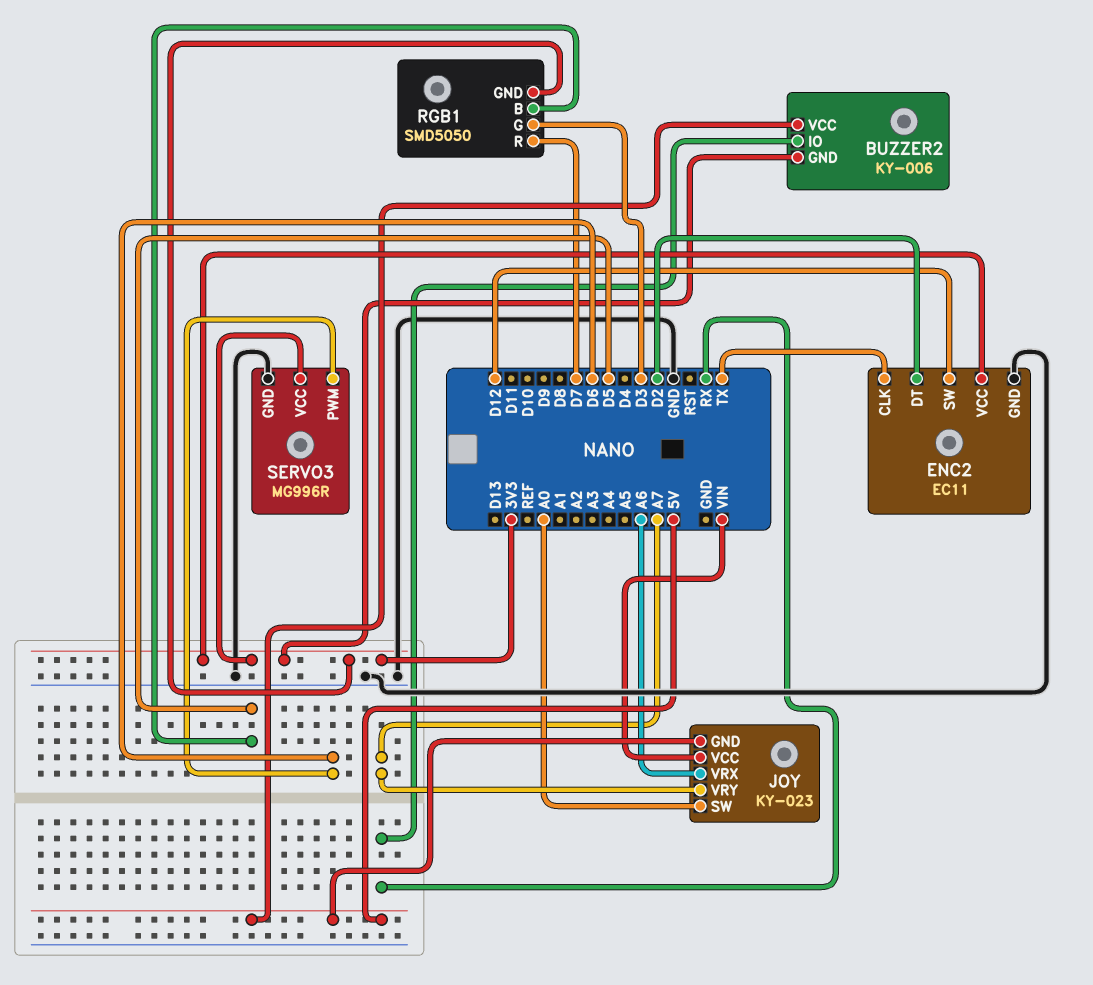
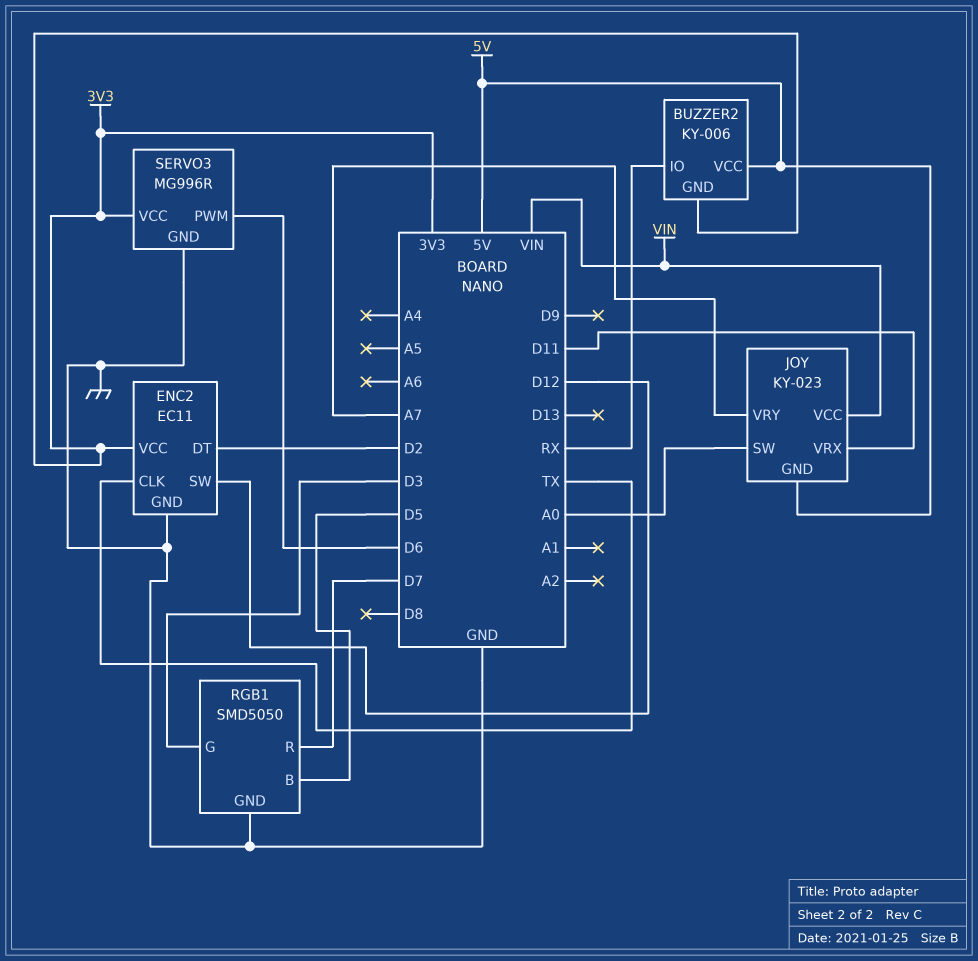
JOY pin VRX: A6 -> D11
RGB1 pin GND: 3V3 -> GND

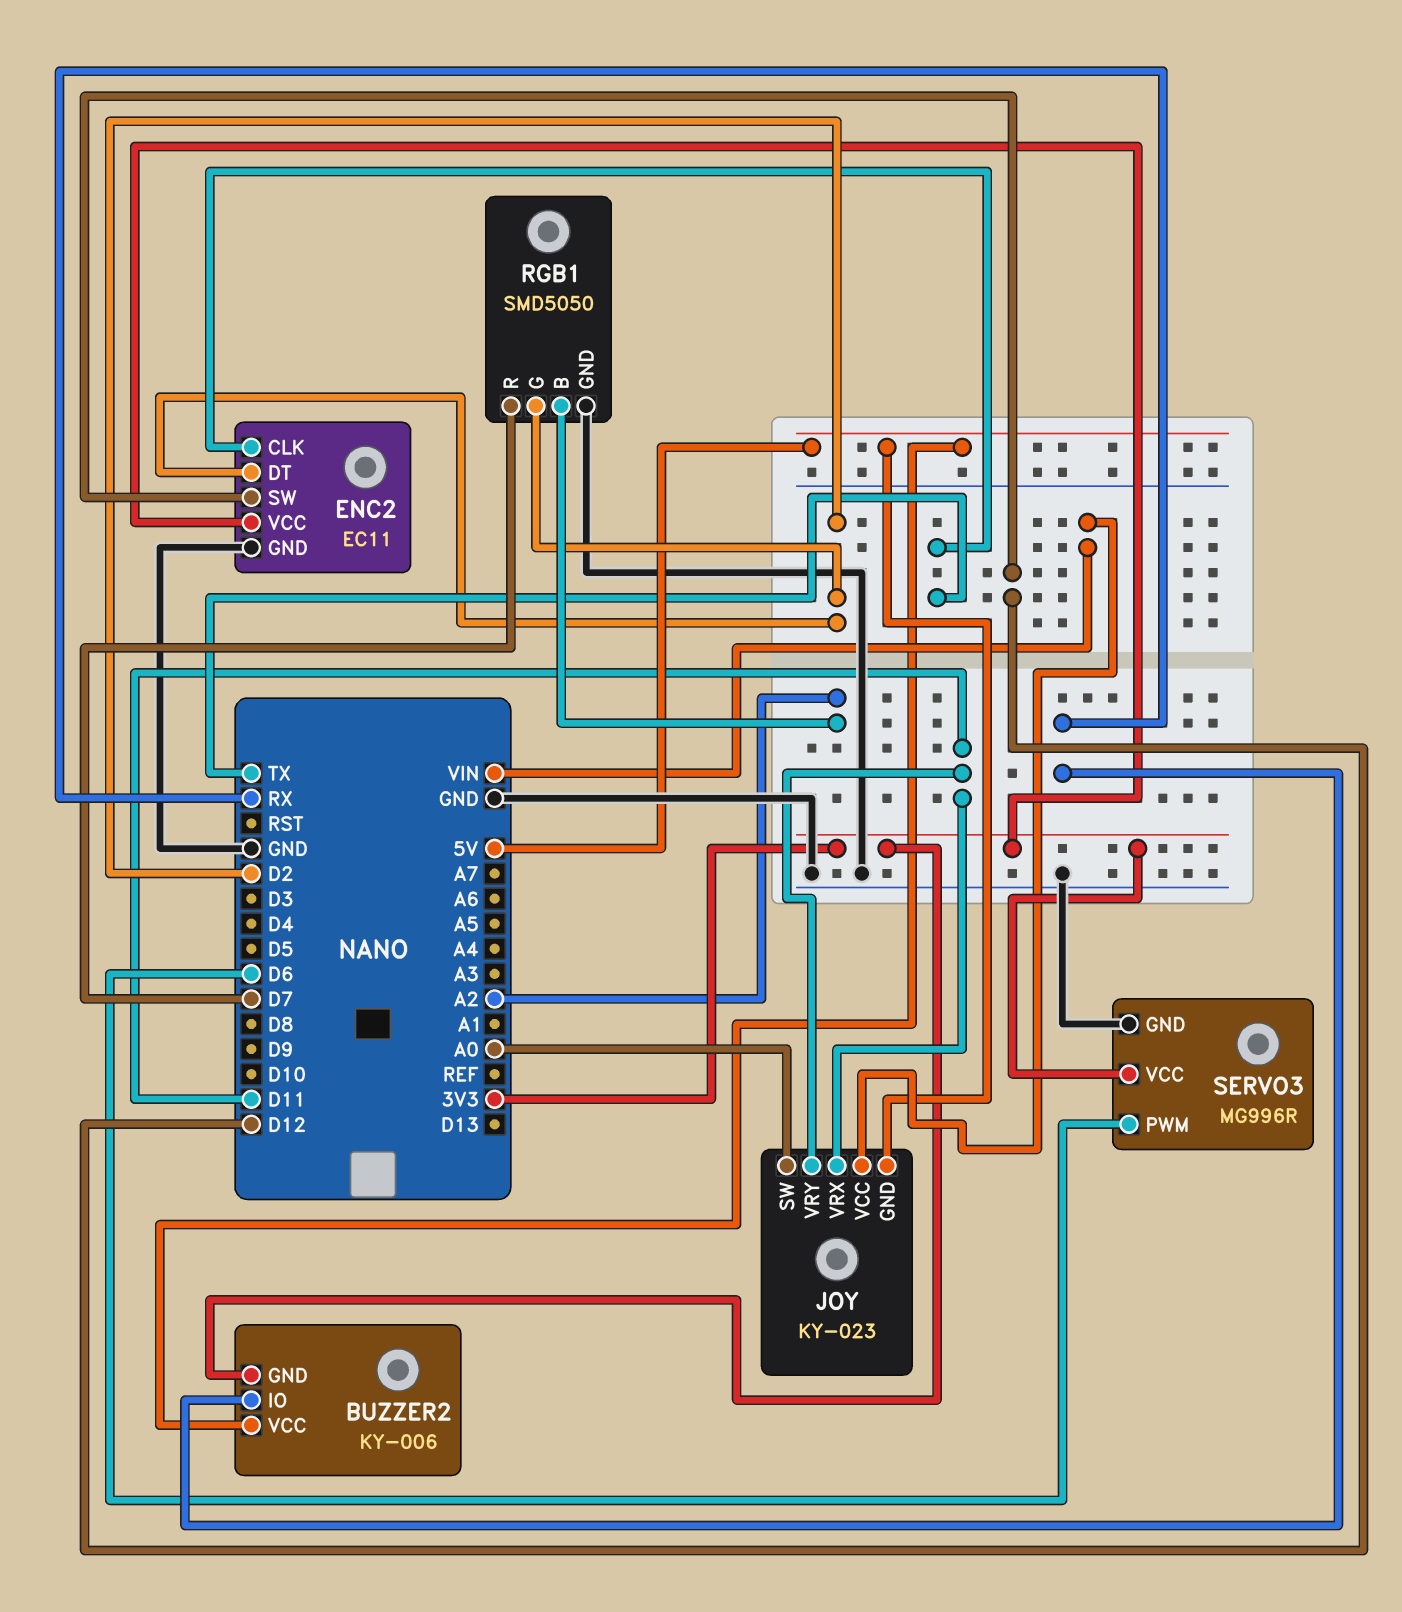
JOY pin VRY: A7 -> D11
RGB1 pin B: D5 -> A2
RGB1 pin G: D3 -> D2

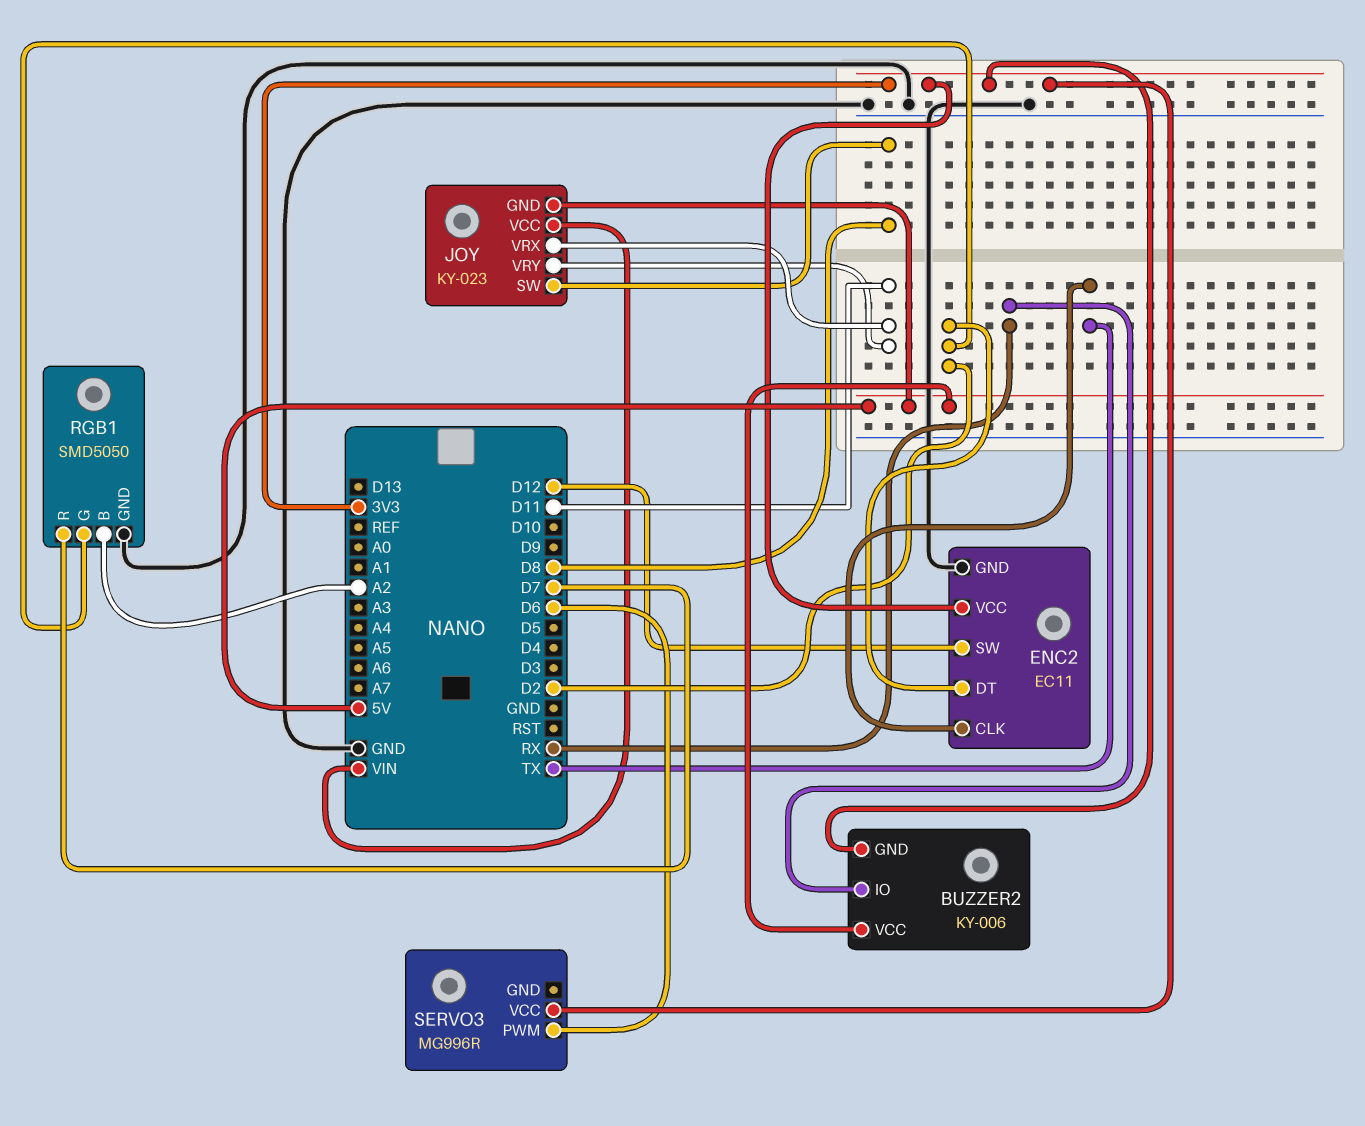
JOY pin SW: A0 -> D8
SERVO3 pin GND: GND -> none

